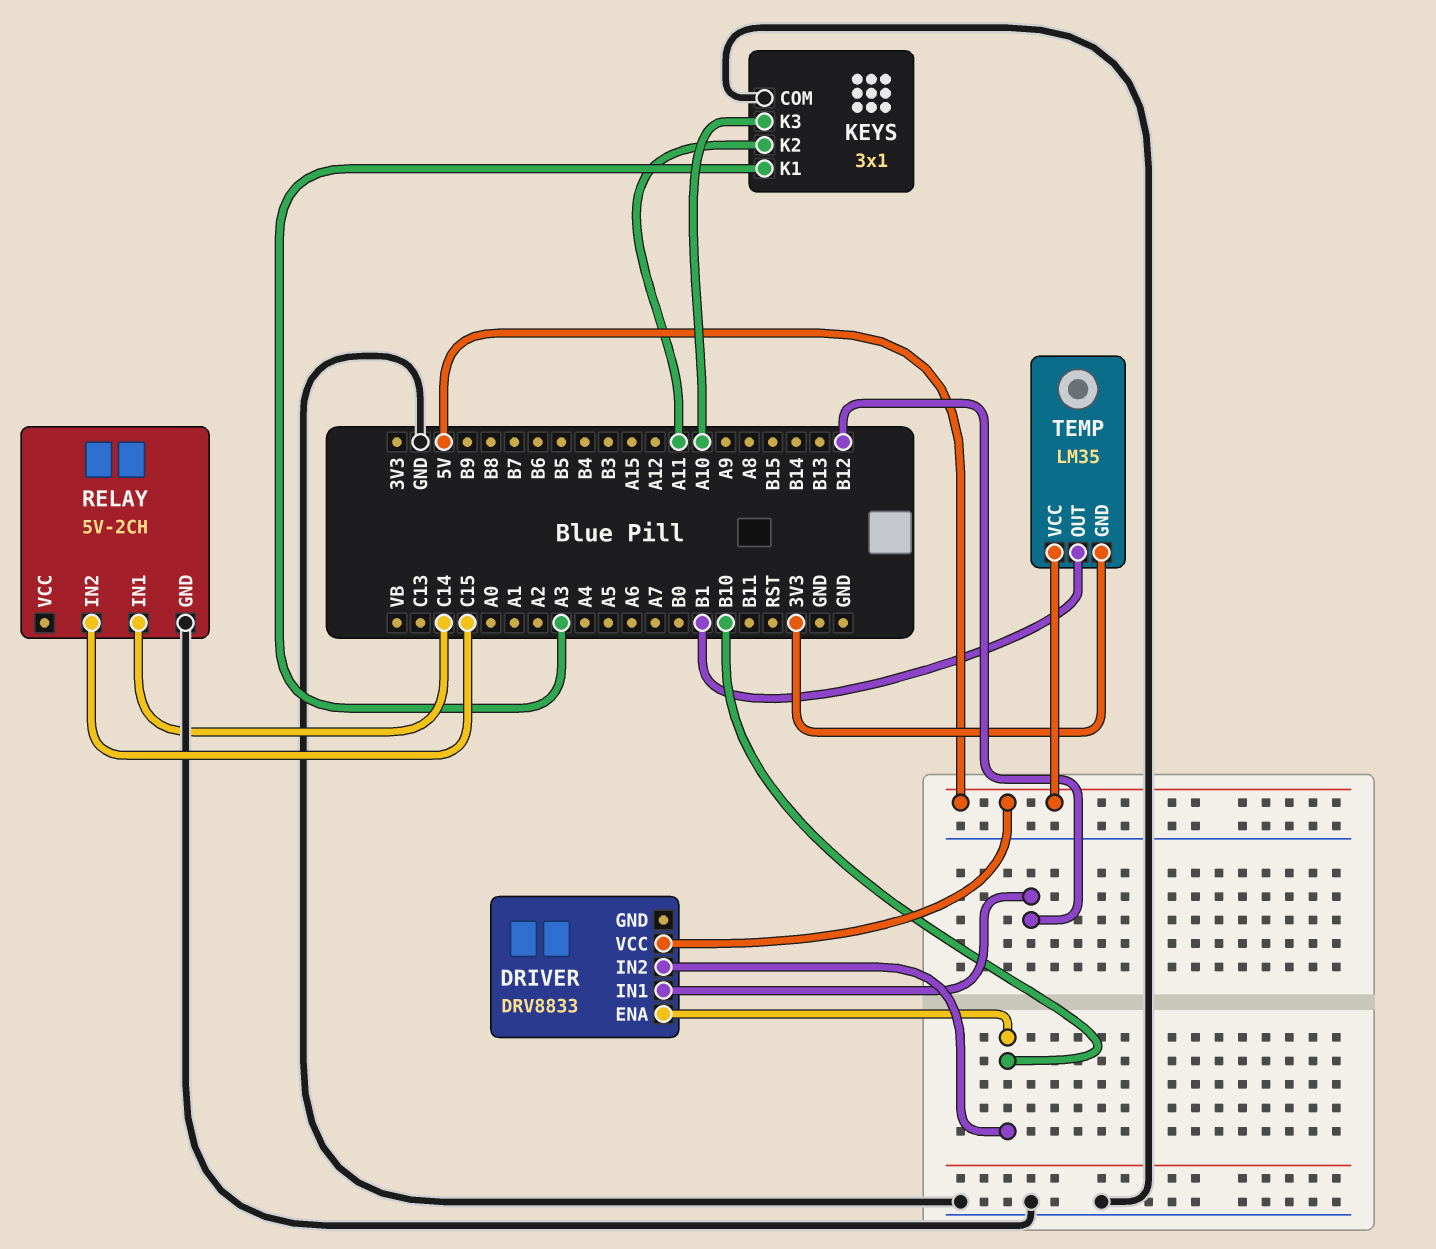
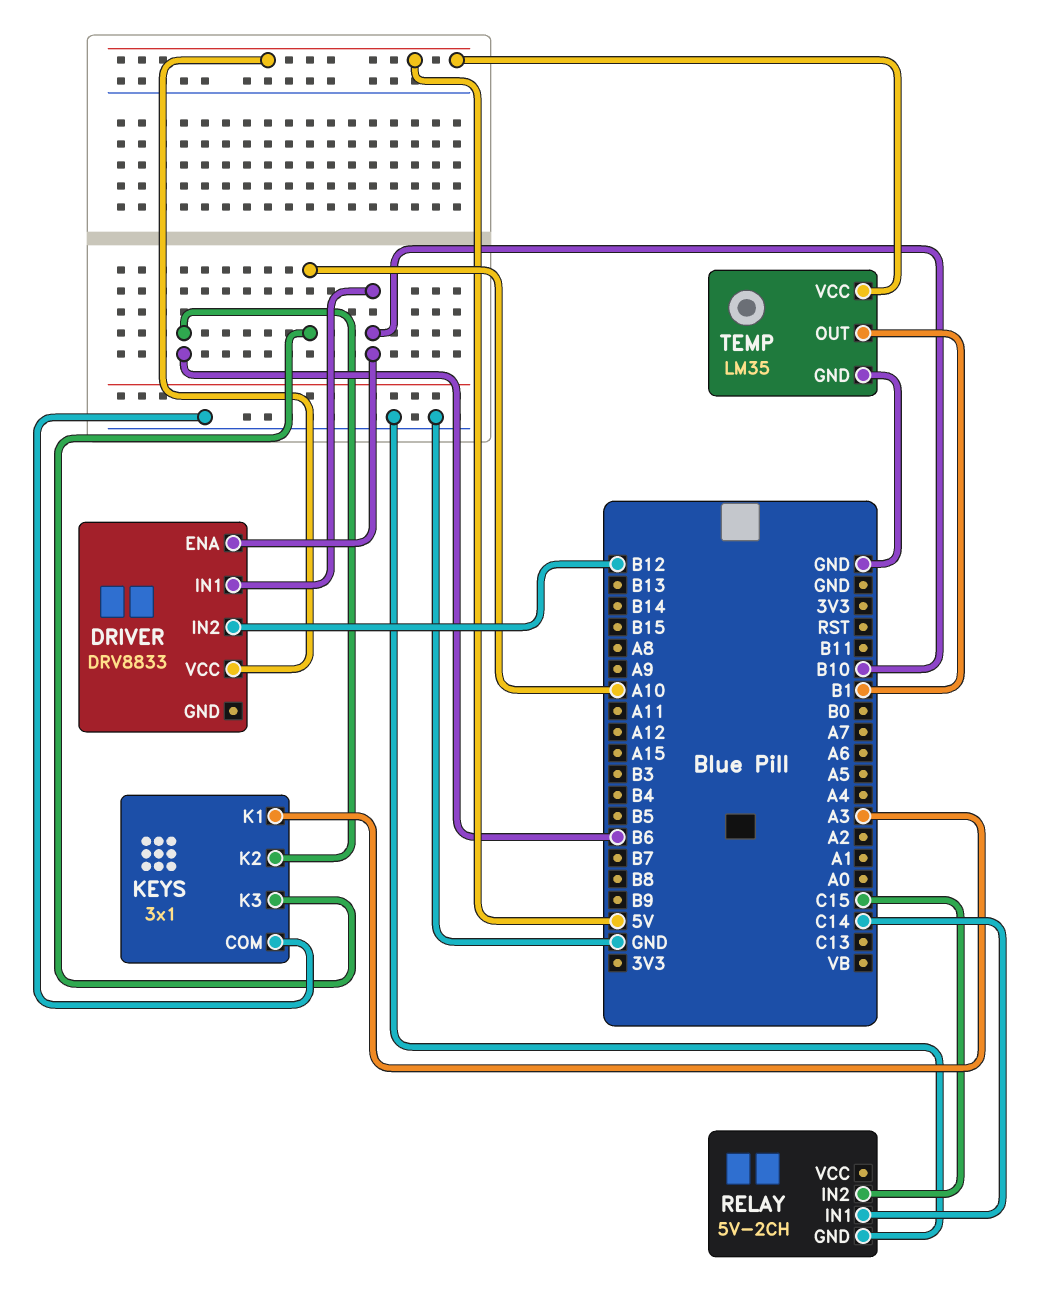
DRIVER pin IN1: B12 -> B10
DRIVER pin IN2: B10 -> B12
KEYS pin K2: A11 -> B6
TEMP pin GND: 3V3 -> GND

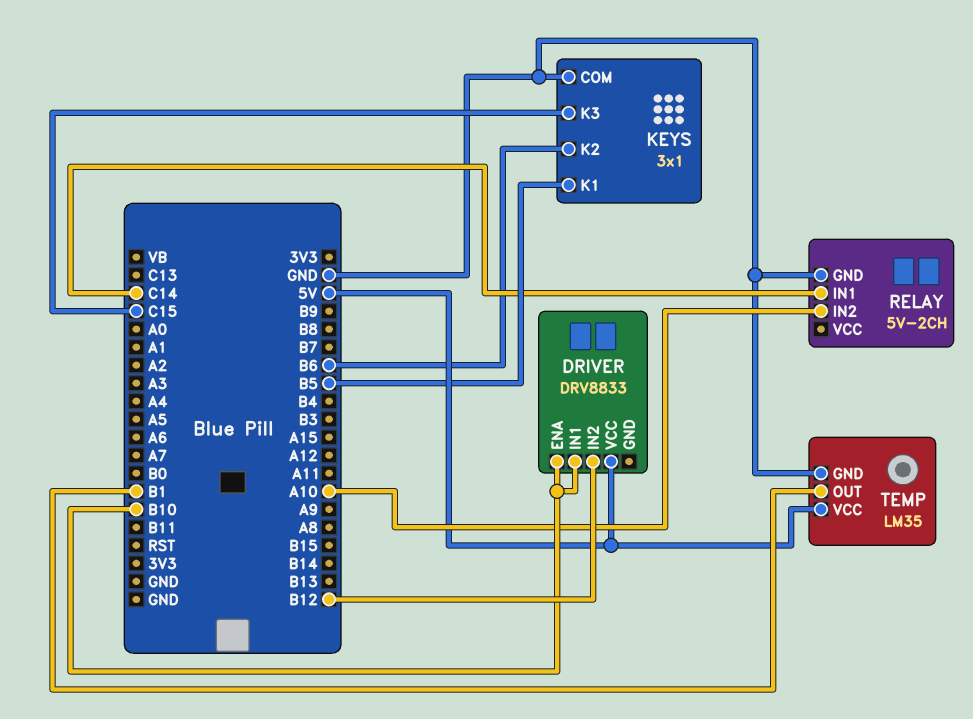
KEYS pin K1: A3 -> B5
KEYS pin K3: A10 -> C15
RELAY pin IN2: C15 -> A10

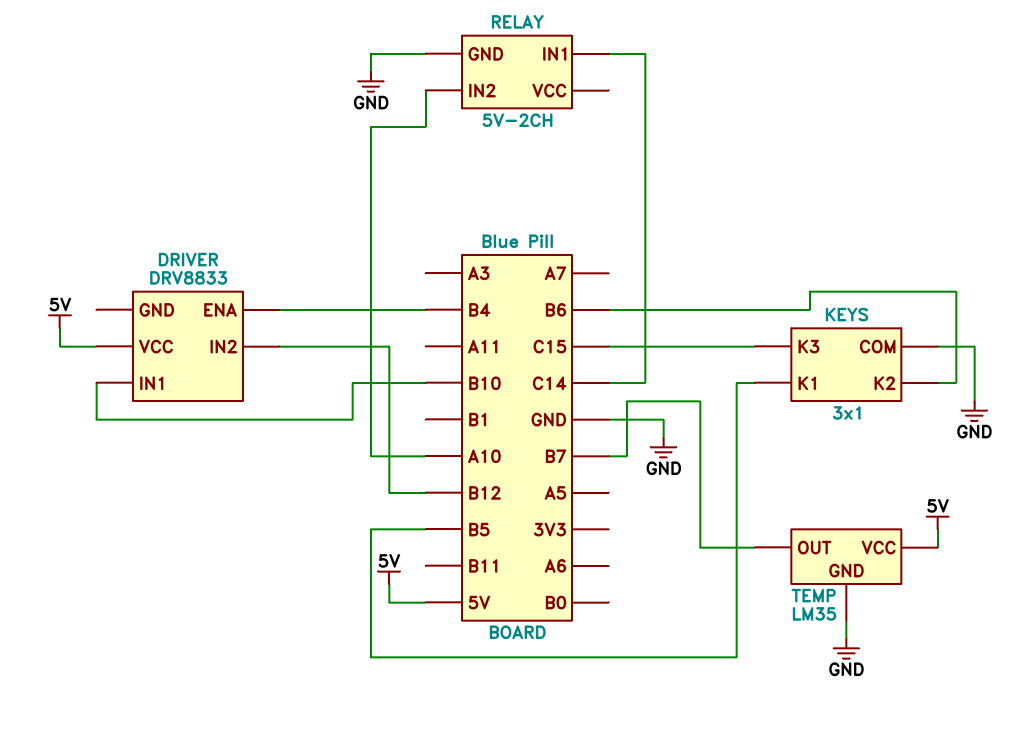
DRIVER pin ENA: B10 -> B4
TEMP pin OUT: B1 -> B7

